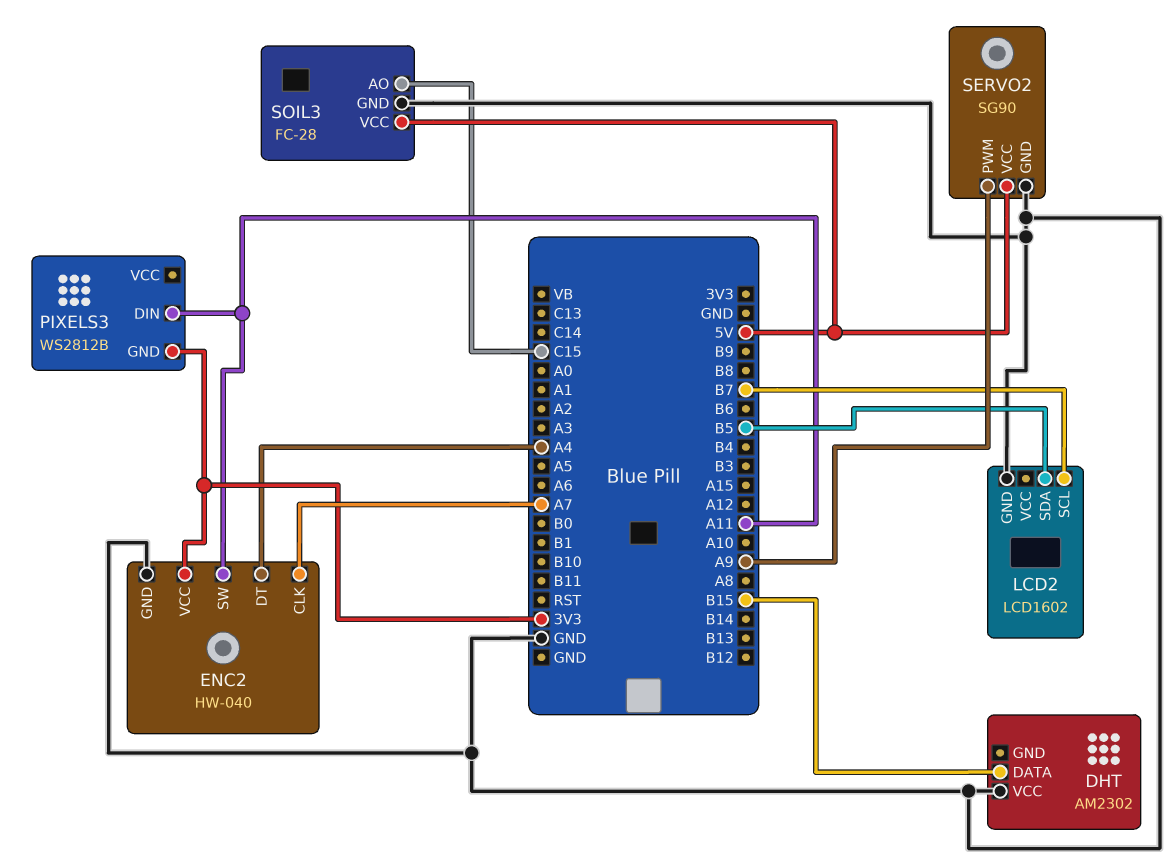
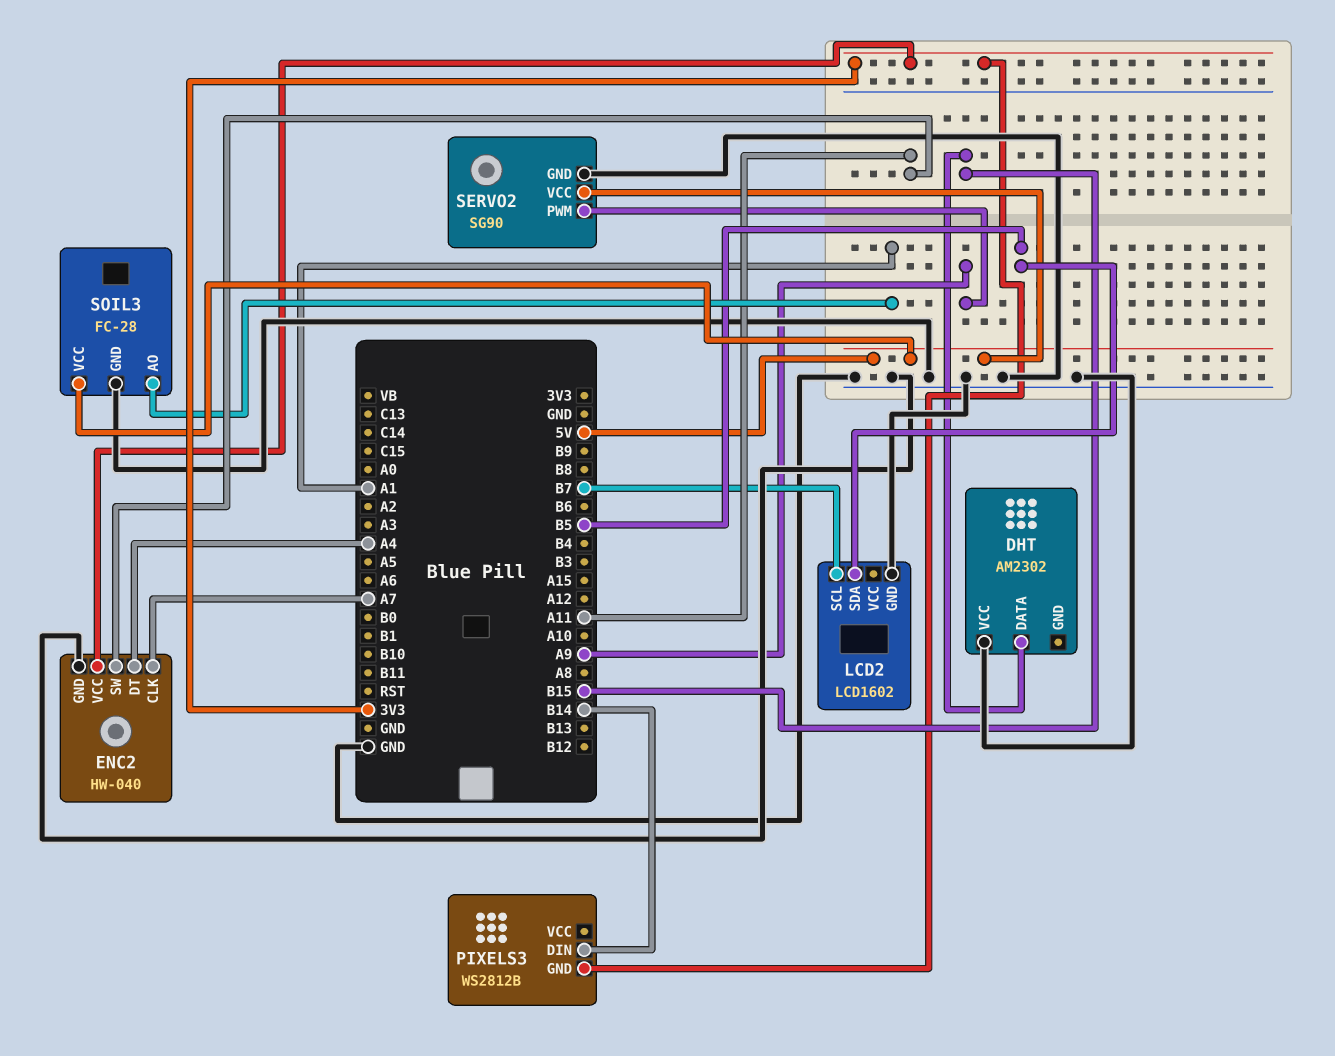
PIXELS3 pin DIN: A11 -> B14
SOIL3 pin AO: C15 -> A1

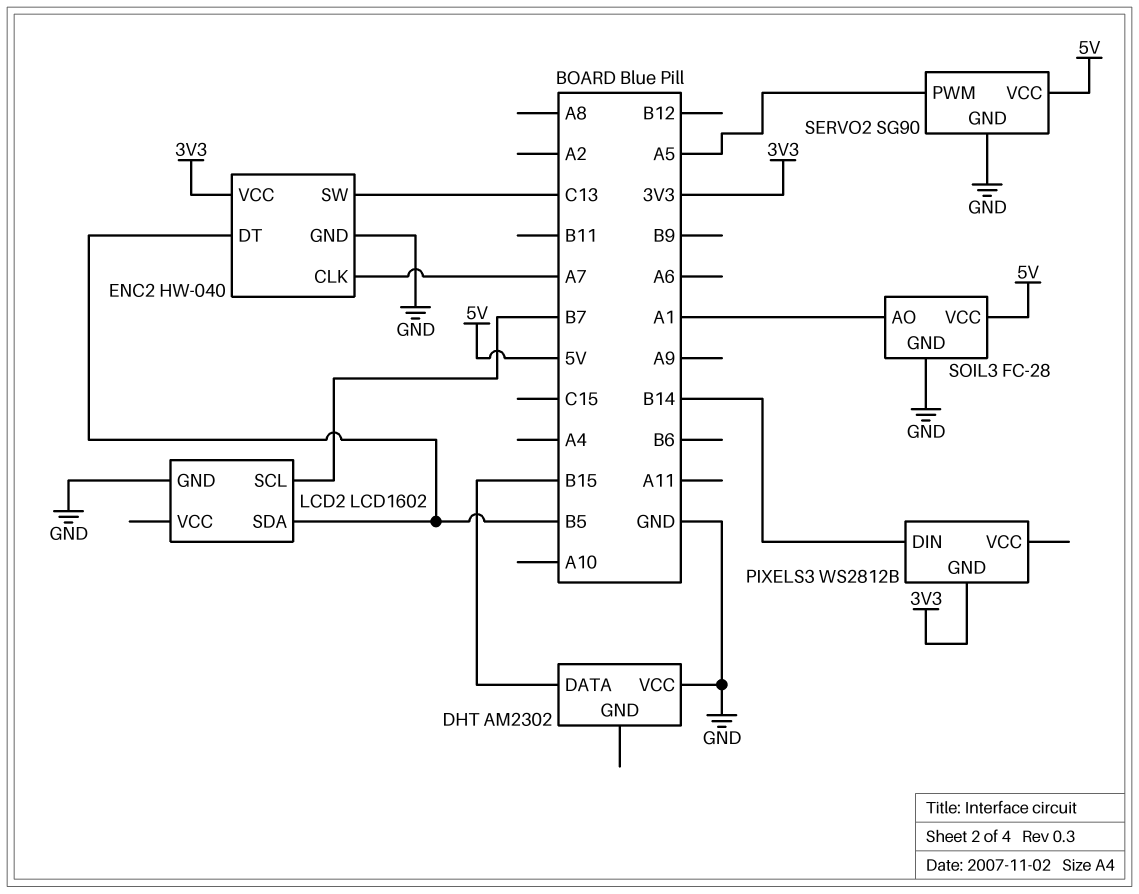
ENC2 pin DT: A4 -> B5
ENC2 pin SW: A11 -> C13
SERVO2 pin PWM: A9 -> A5

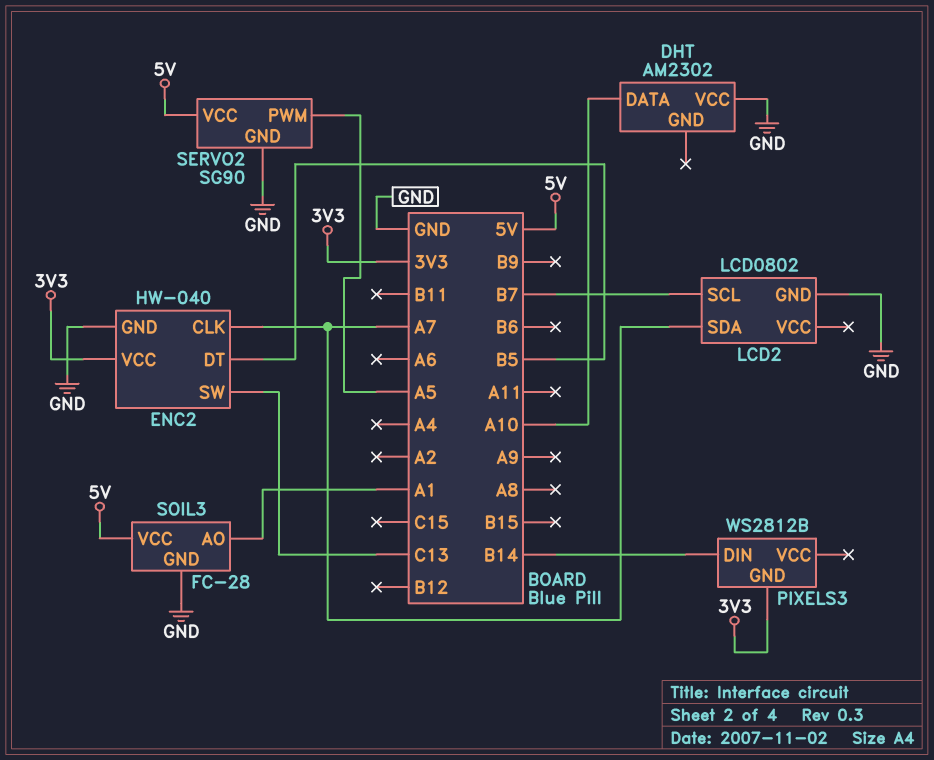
DHT pin DATA: B15 -> A10
LCD2: LCD1602 -> LCD0802
LCD2 pin SDA: B5 -> A7

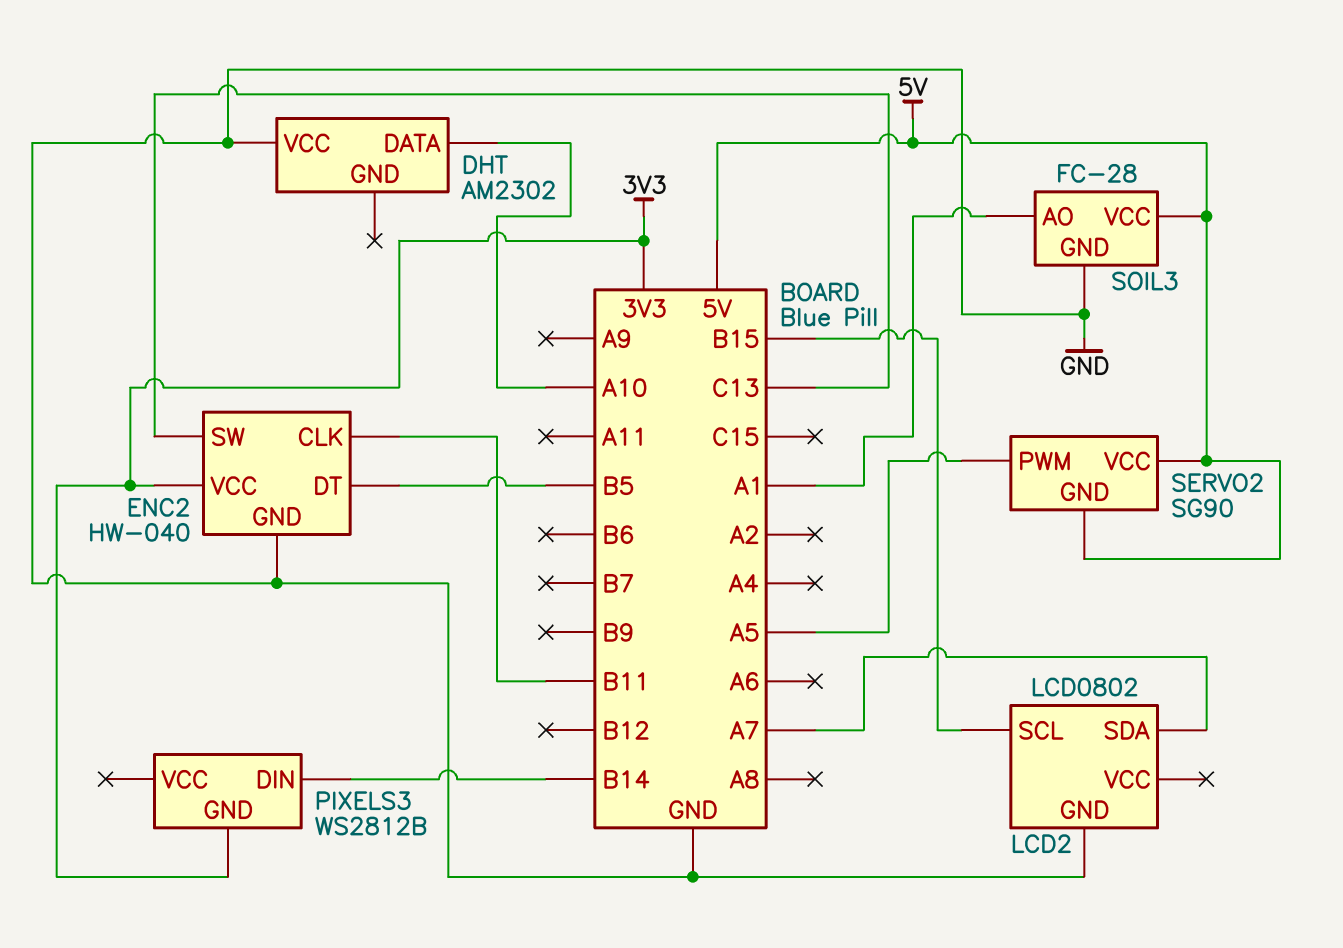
ENC2 pin CLK: A7 -> B11
LCD2 pin SCL: B7 -> B15
SERVO2 pin GND: GND -> 5V

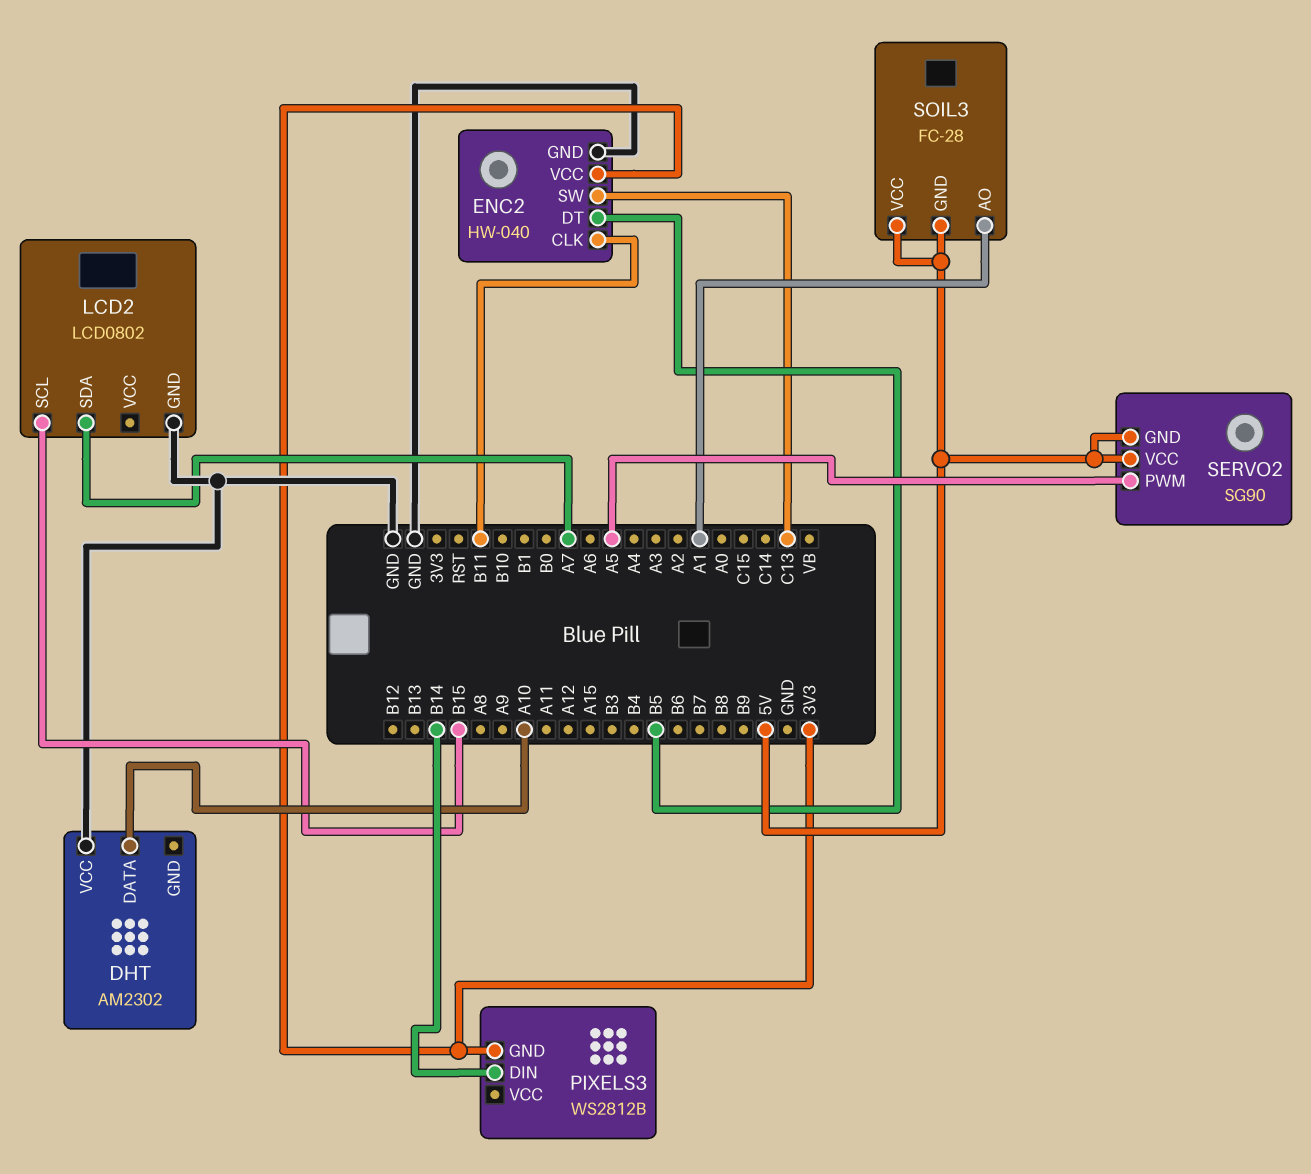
SOIL3 pin GND: GND -> 5V

